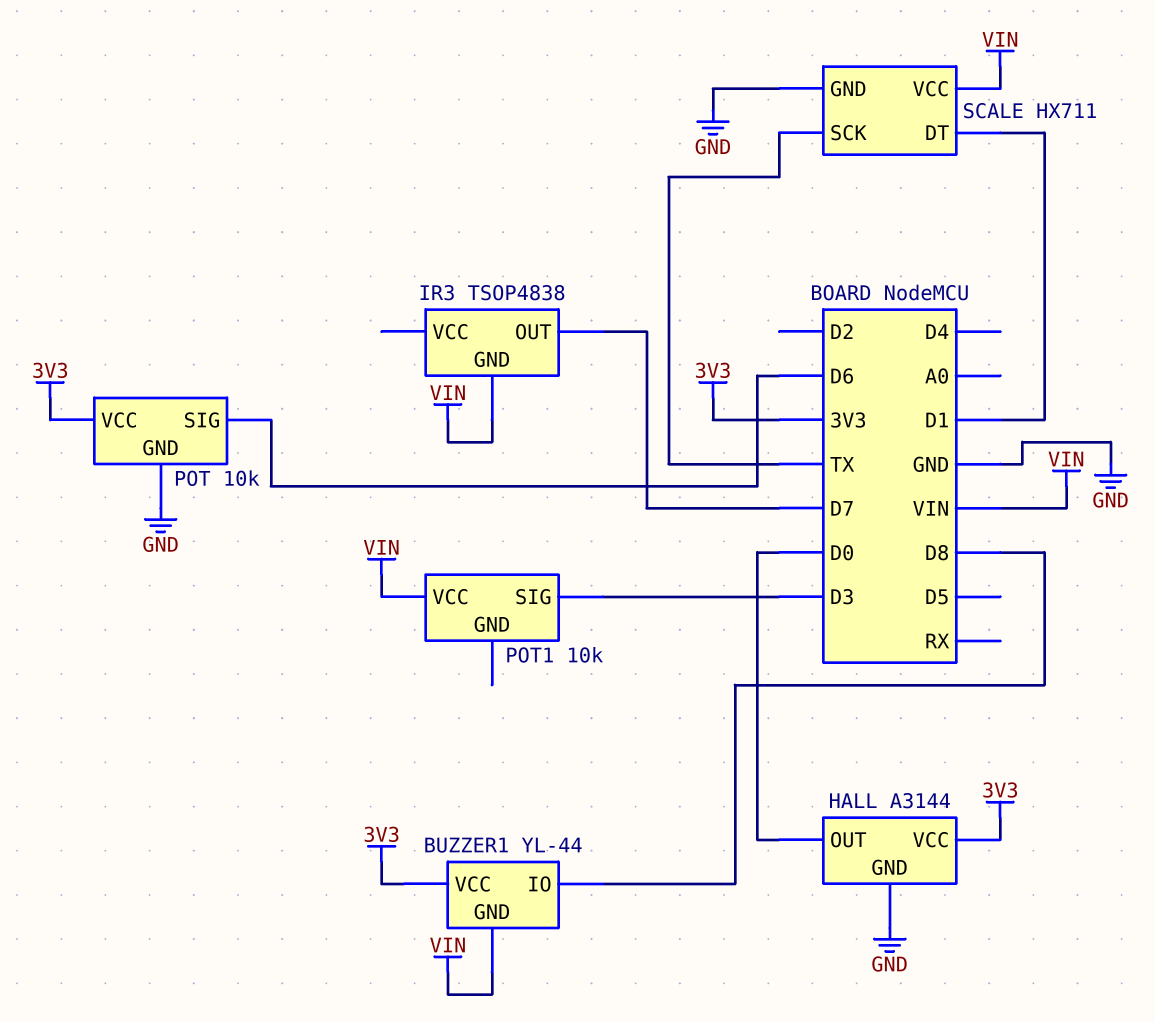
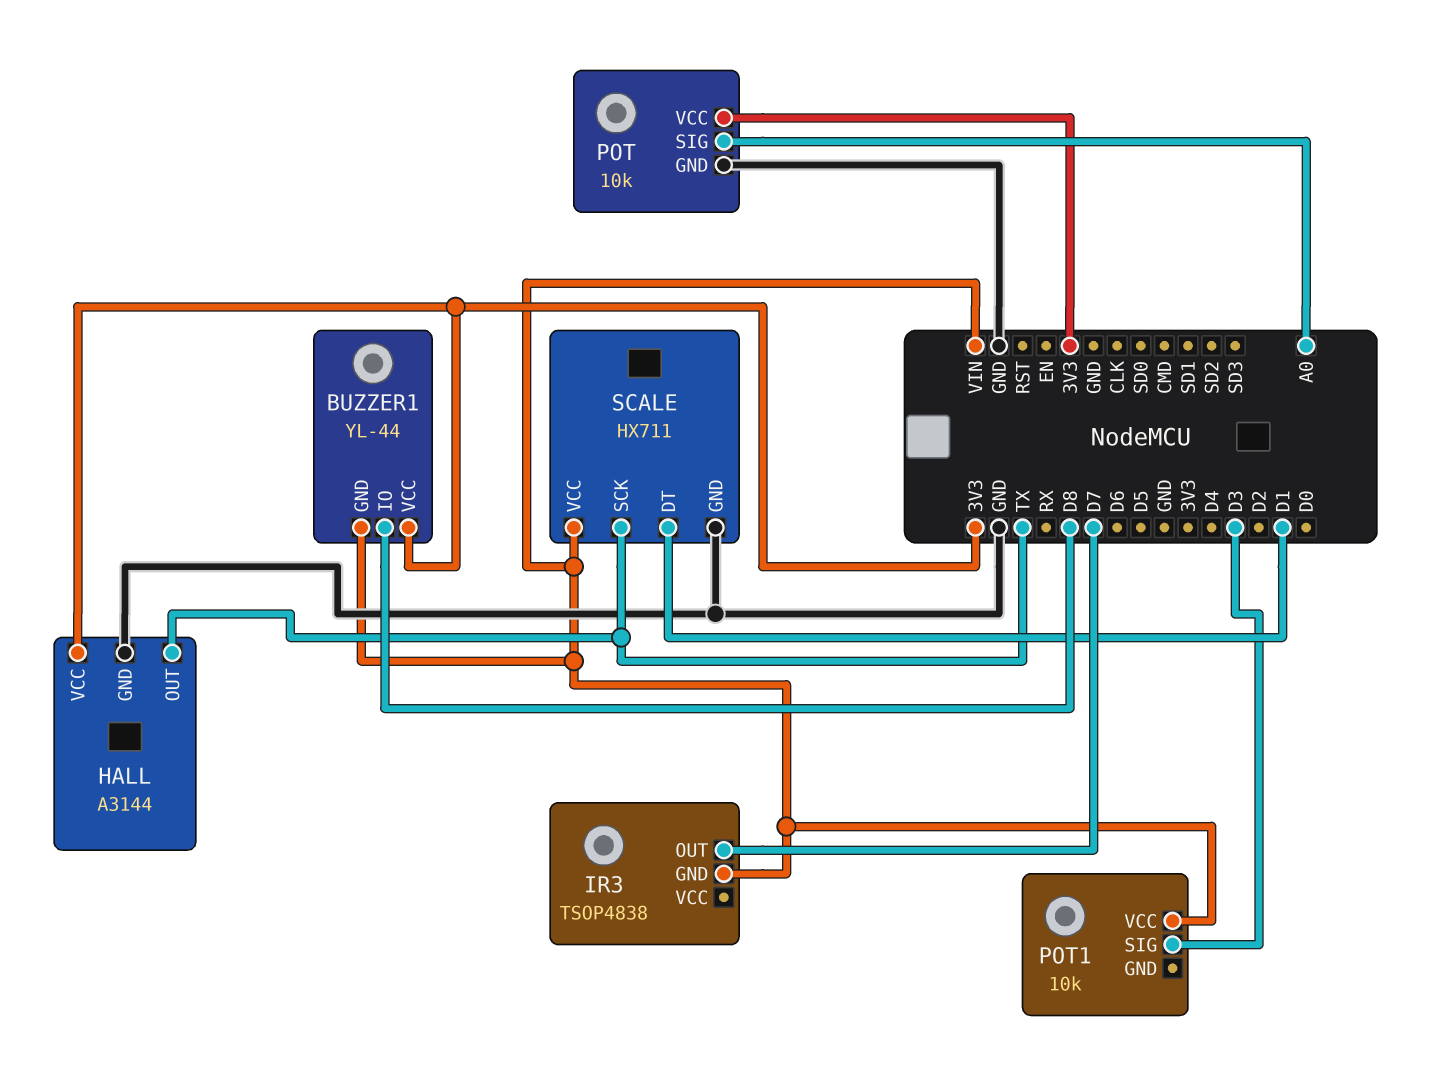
HALL pin OUT: D0 -> TX
POT pin SIG: D6 -> A0

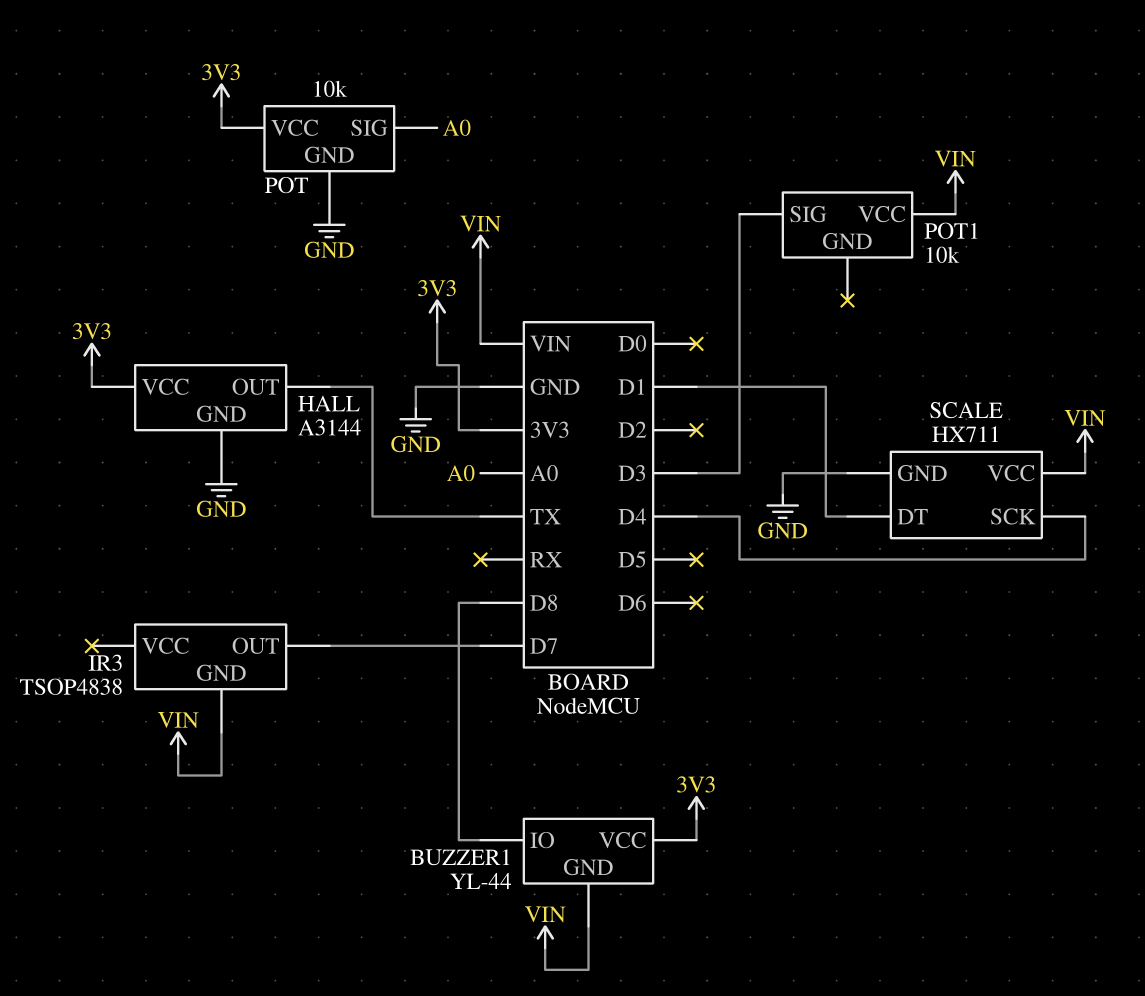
SCALE pin SCK: TX -> D4

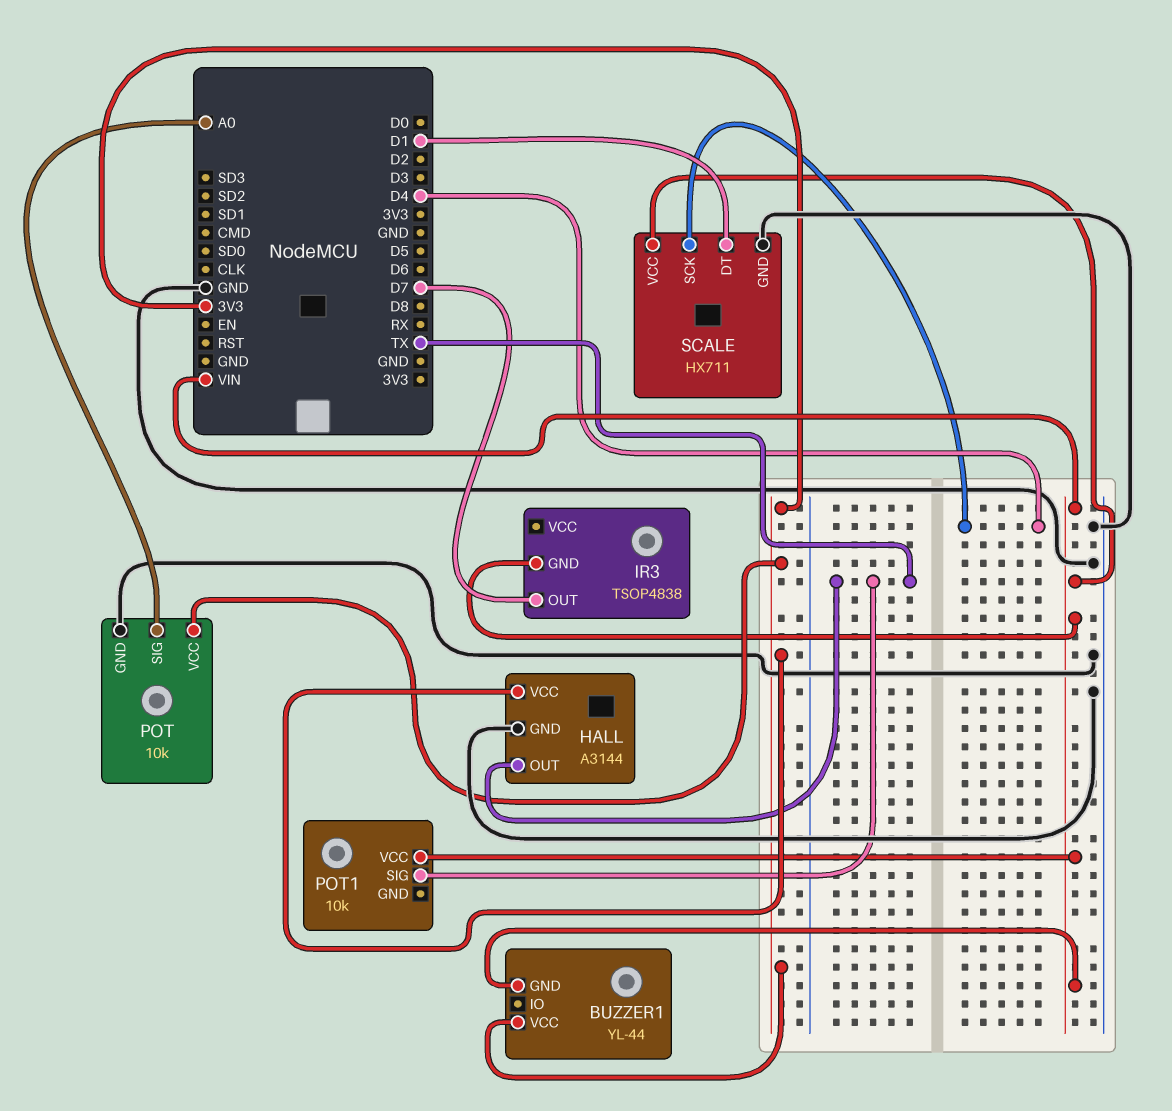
BUZZER1 pin IO: D8 -> none
POT1 pin SIG: D3 -> TX

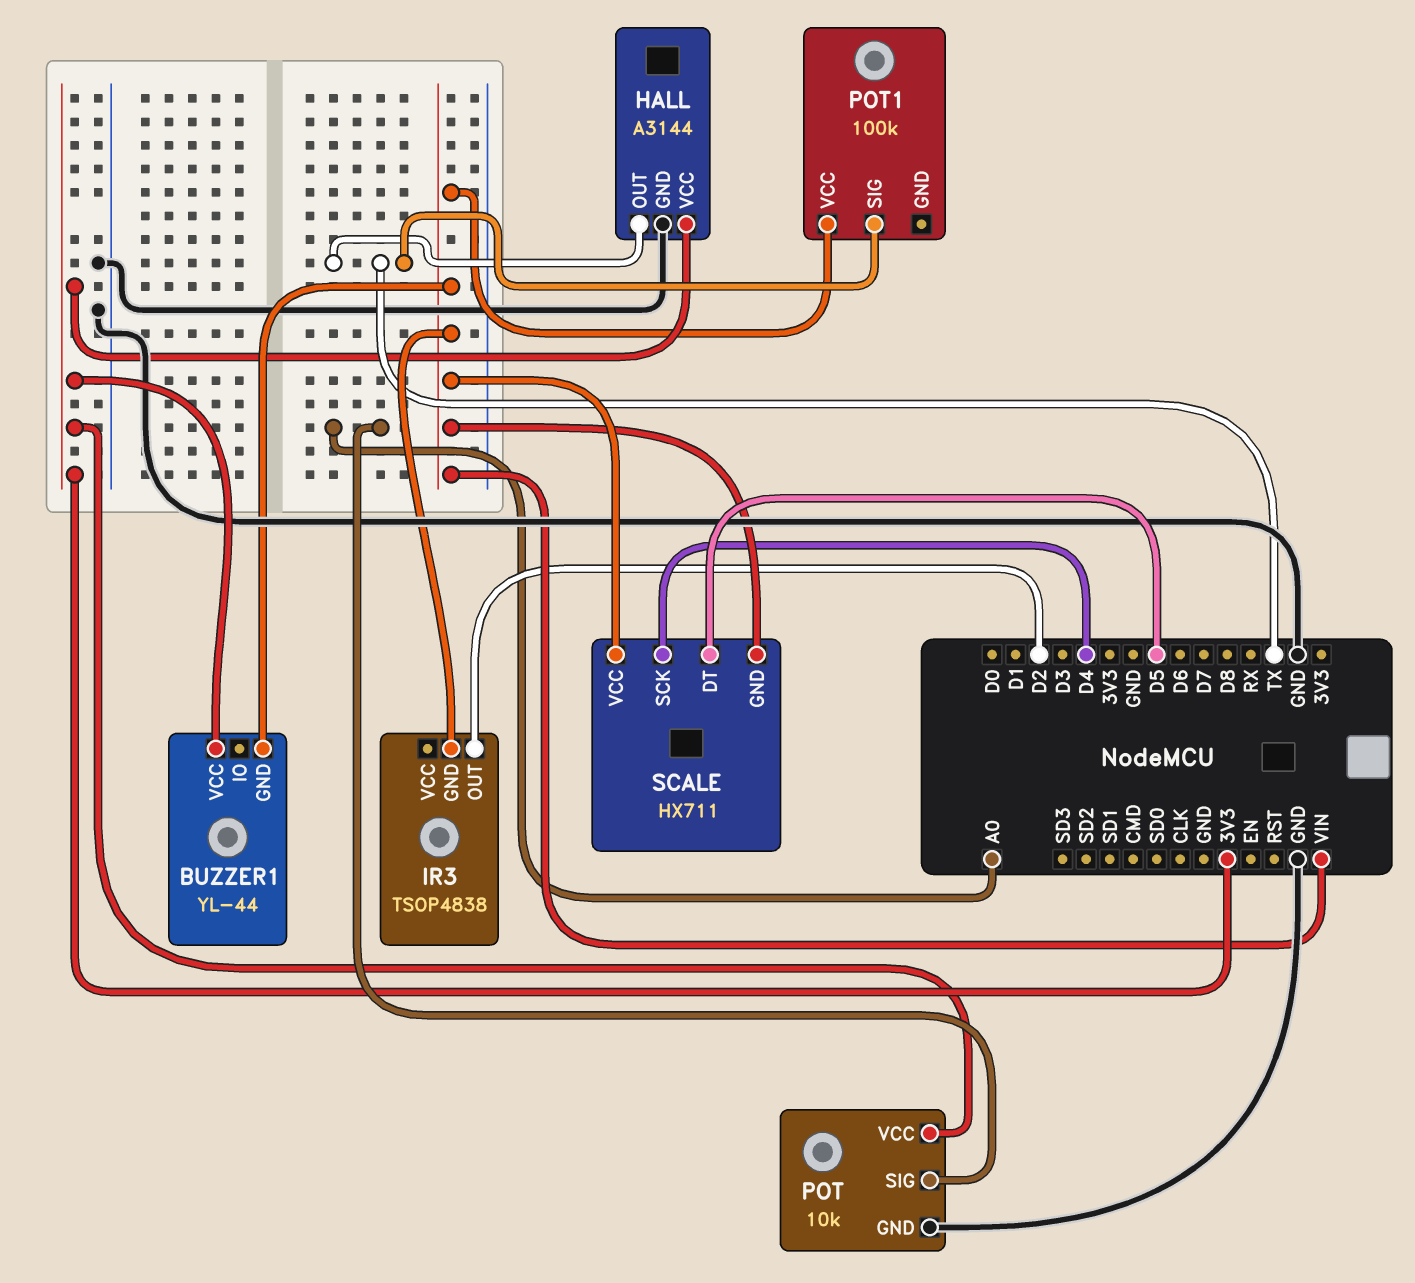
IR3 pin OUT: D7 -> D2
POT1: 10k -> 100k
SCALE pin DT: D1 -> D5
SCALE pin GND: GND -> VIN

